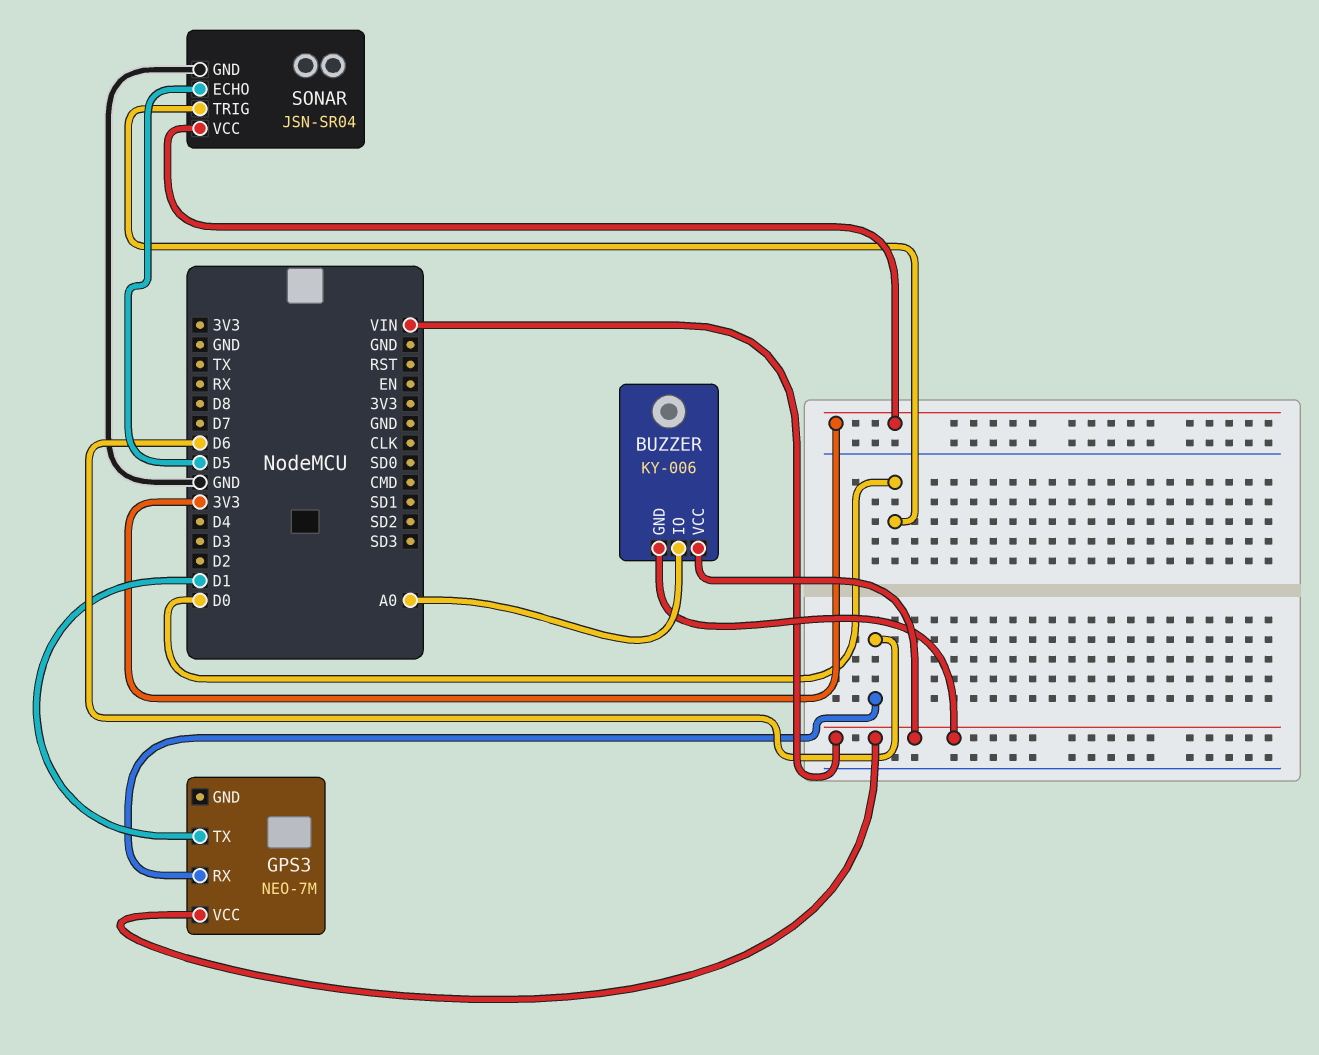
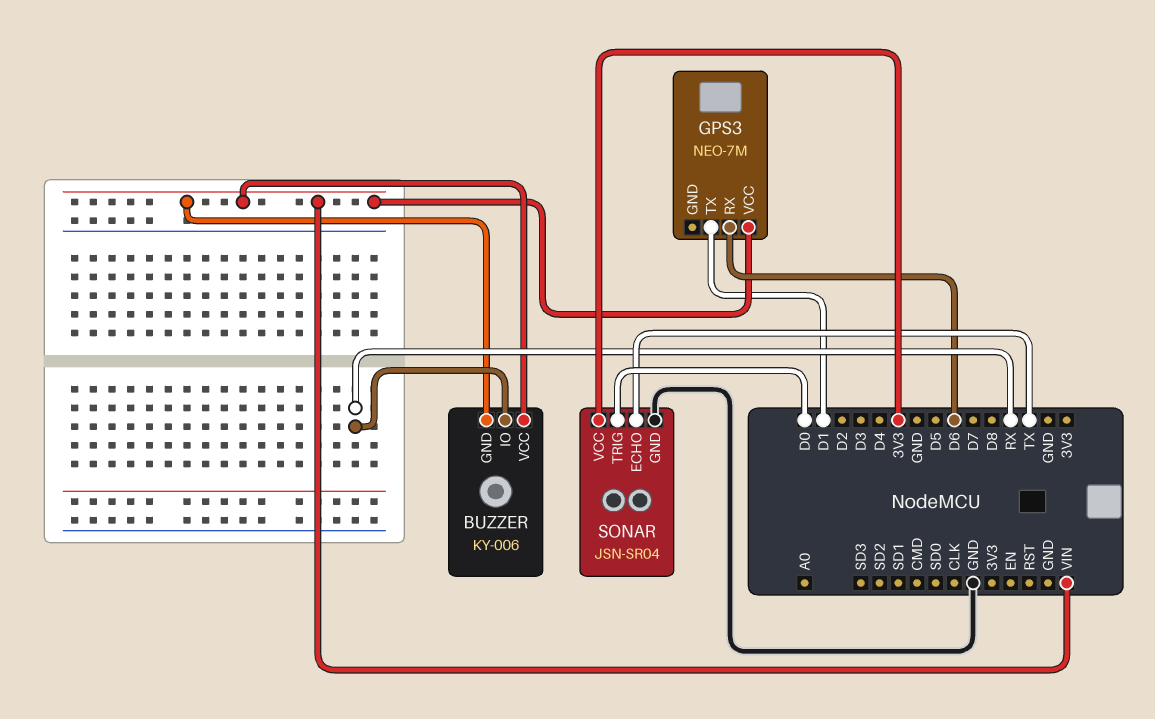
BUZZER pin IO: A0 -> RX
SONAR pin ECHO: D5 -> TX

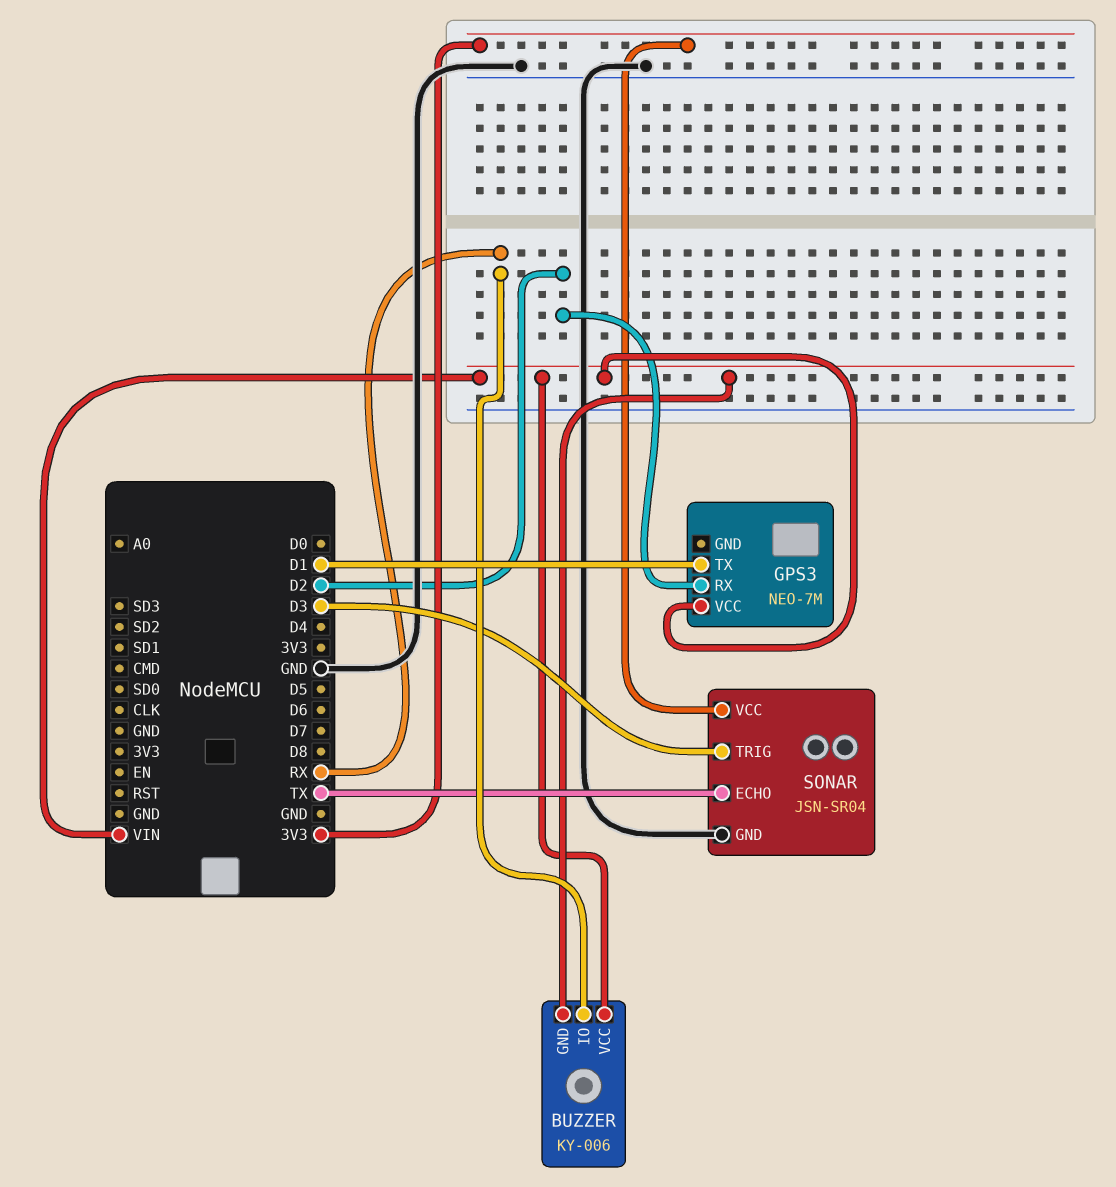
GPS3 pin RX: D6 -> D2
SONAR pin TRIG: D0 -> D3

